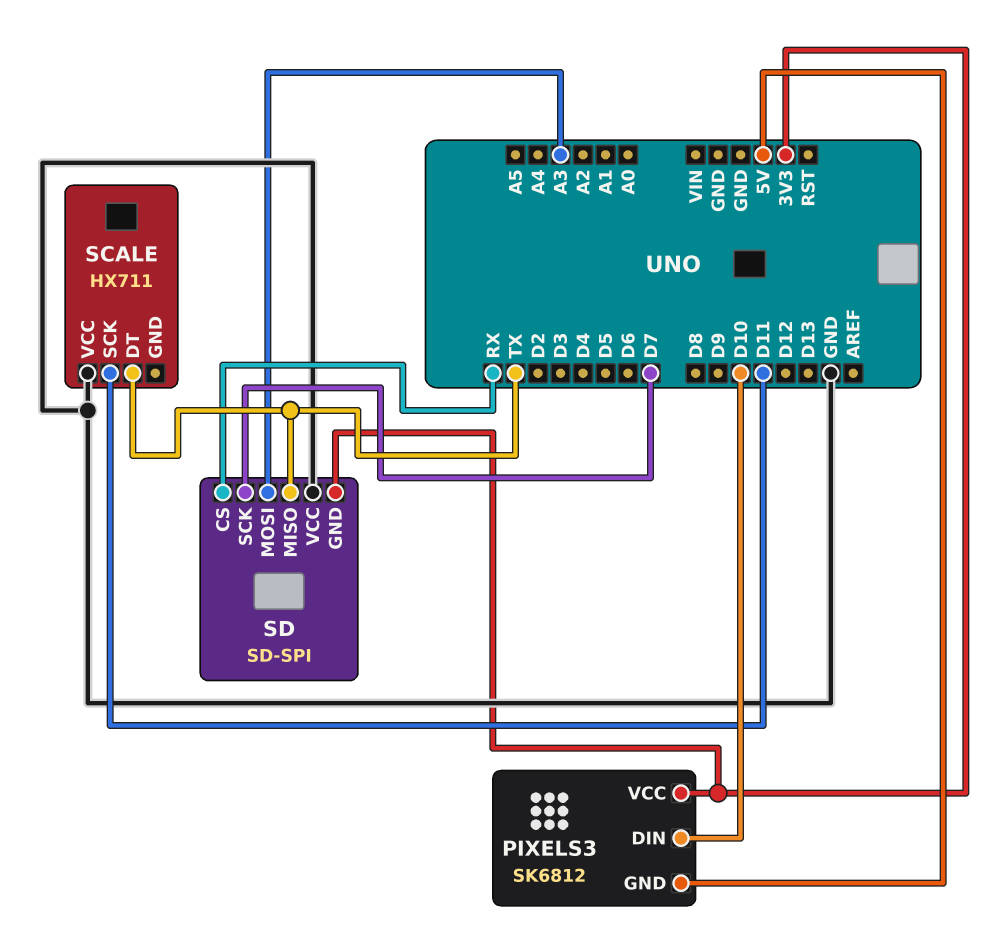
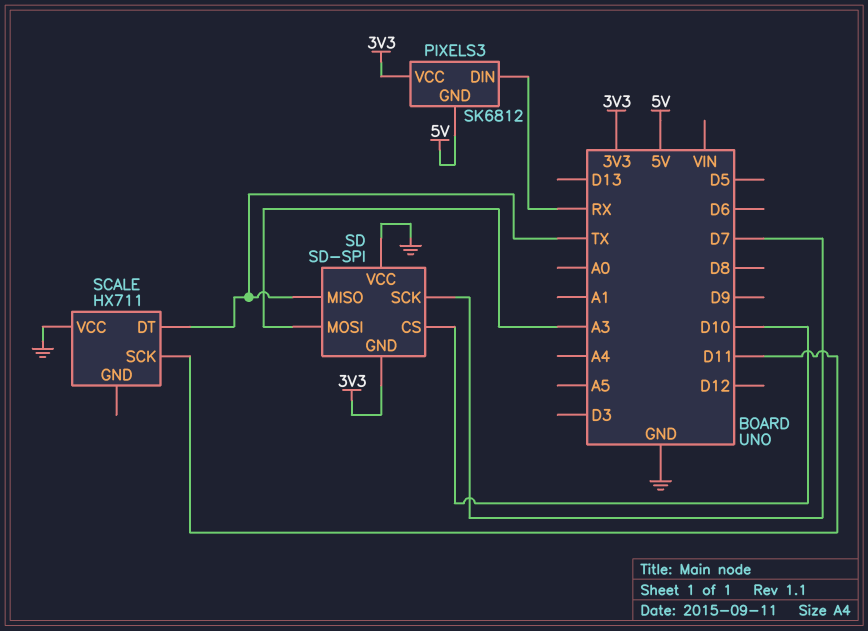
PIXELS3 pin DIN: D10 -> RX
SD pin CS: RX -> D10

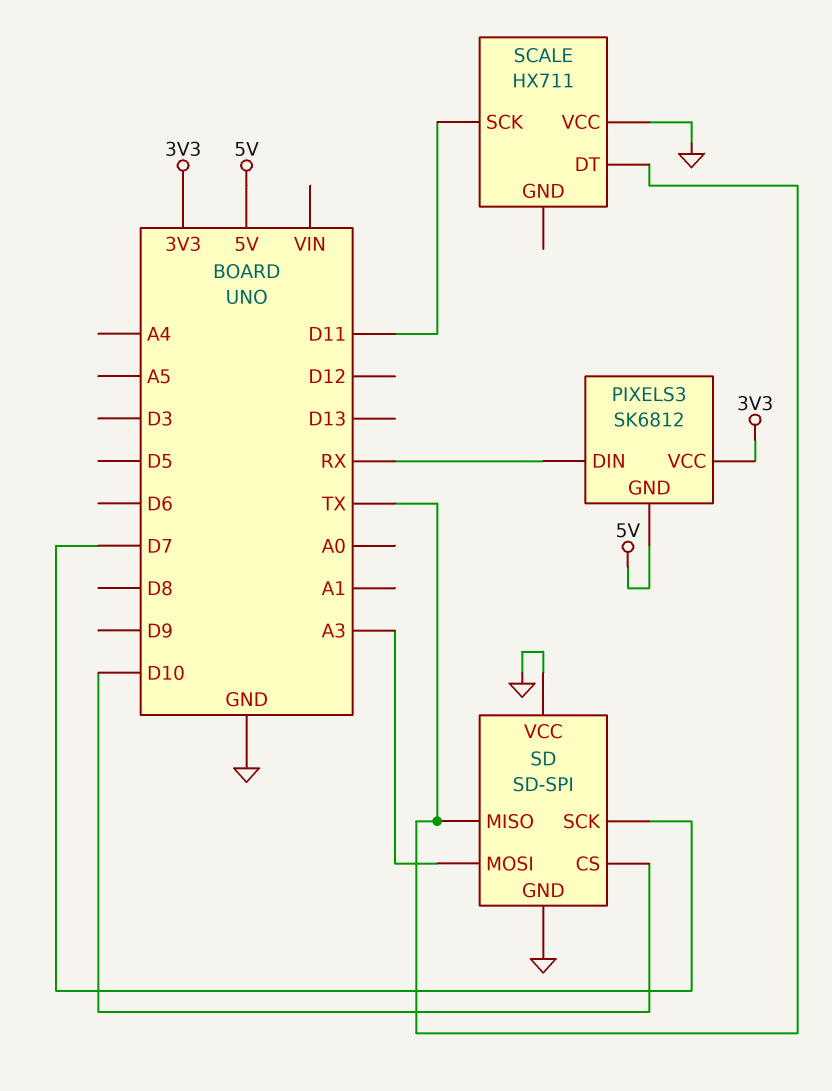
SD pin GND: 3V3 -> GND

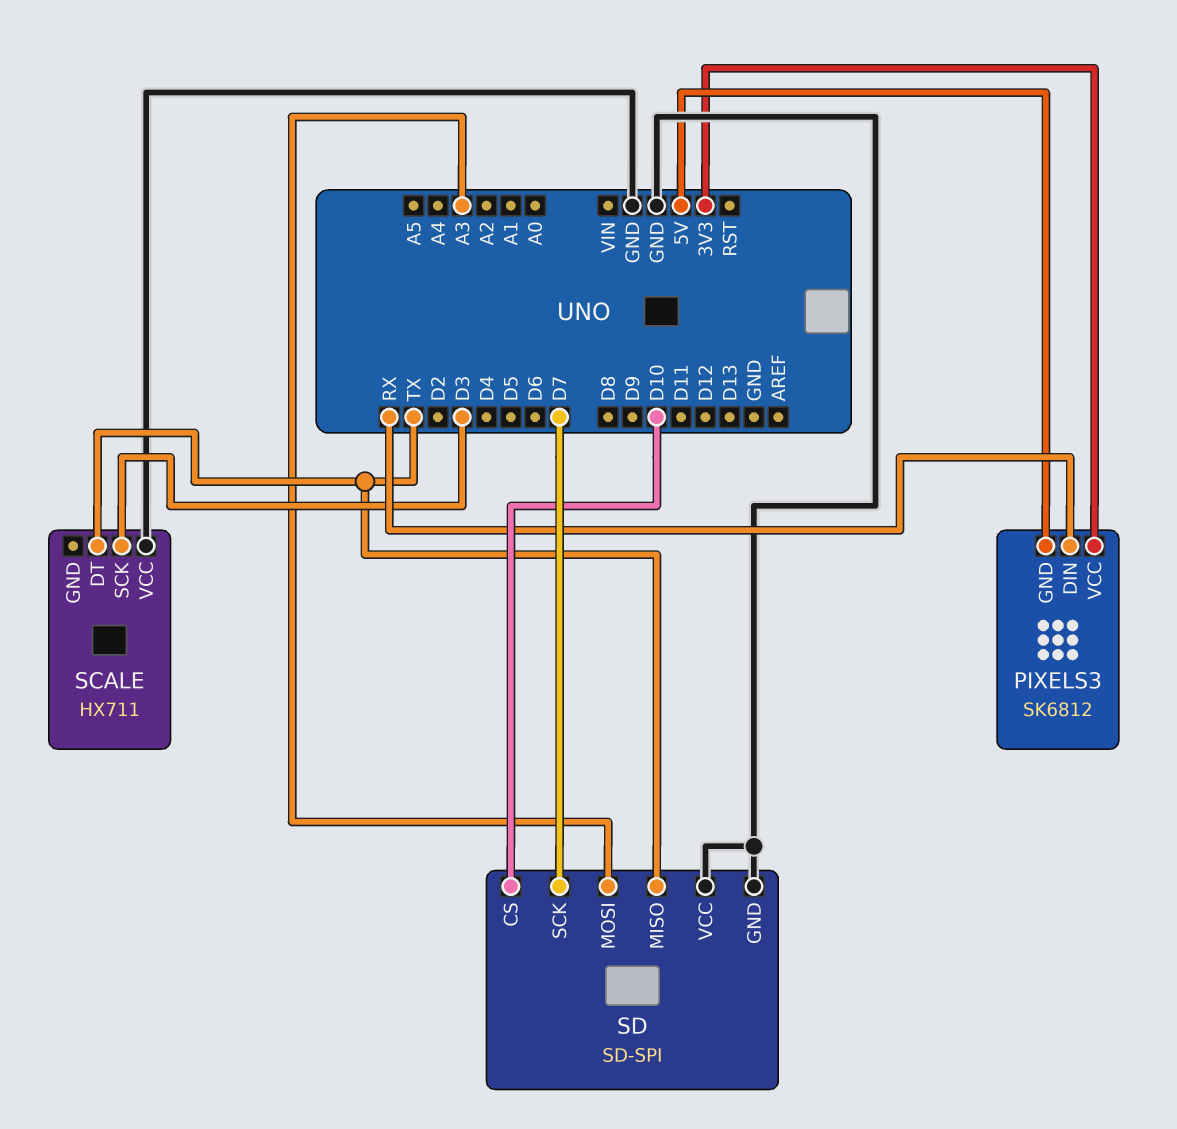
SCALE pin SCK: D11 -> D3

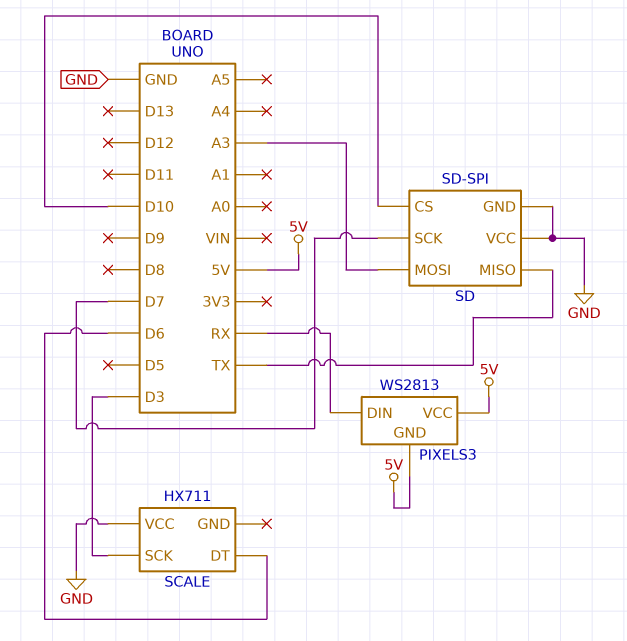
PIXELS3: SK6812 -> WS2813
PIXELS3 pin VCC: 3V3 -> 5V
SCALE pin DT: TX -> D6

